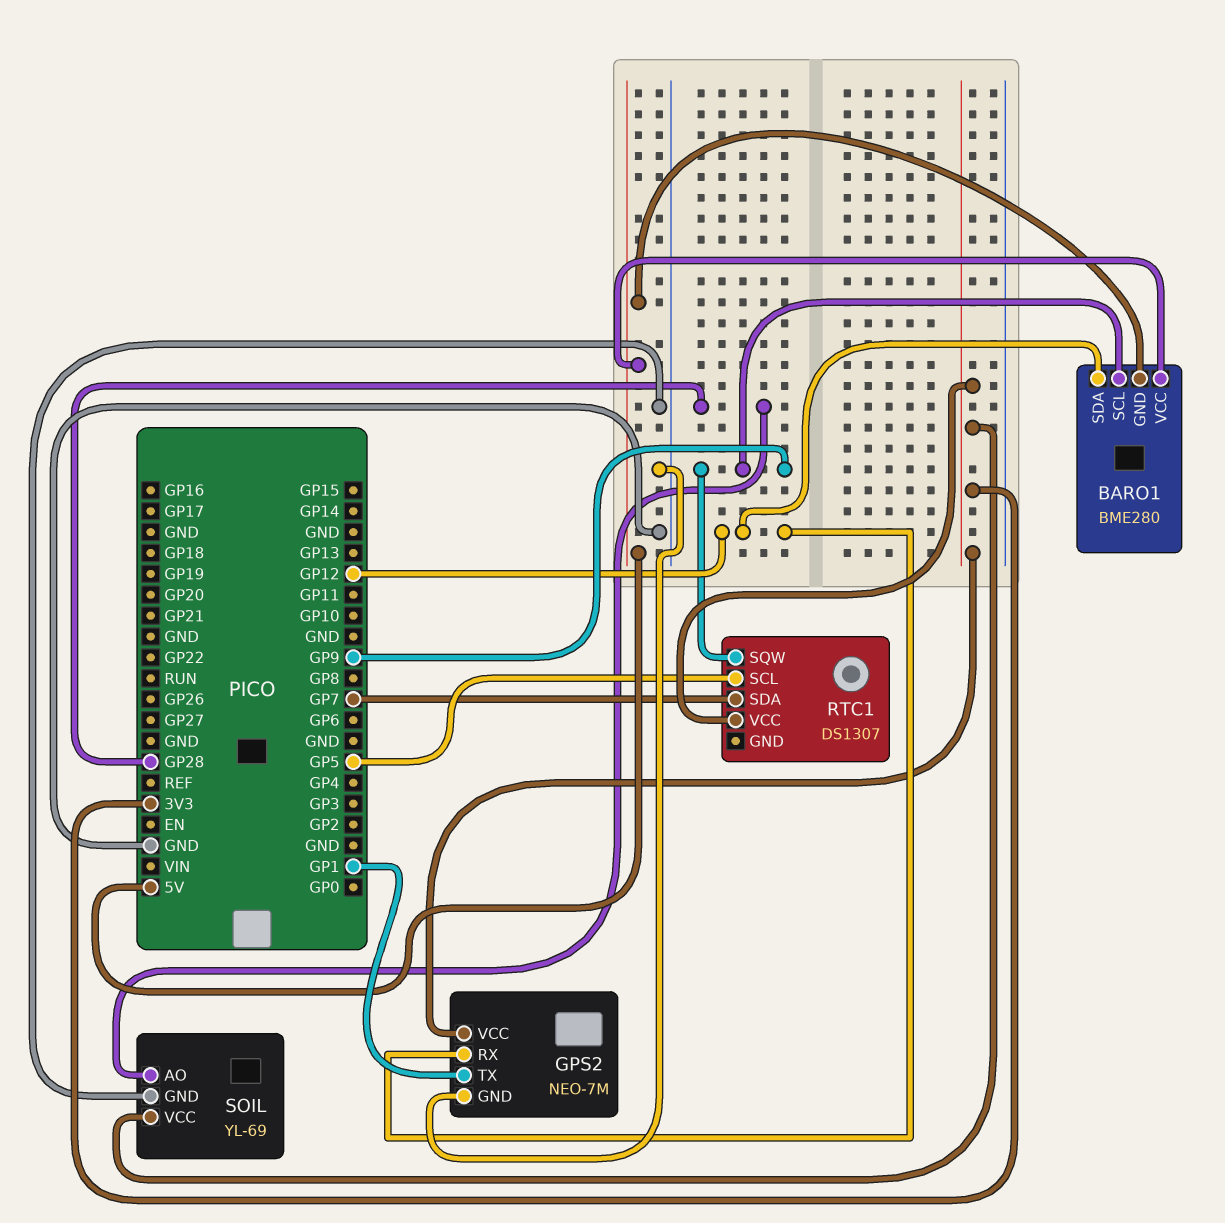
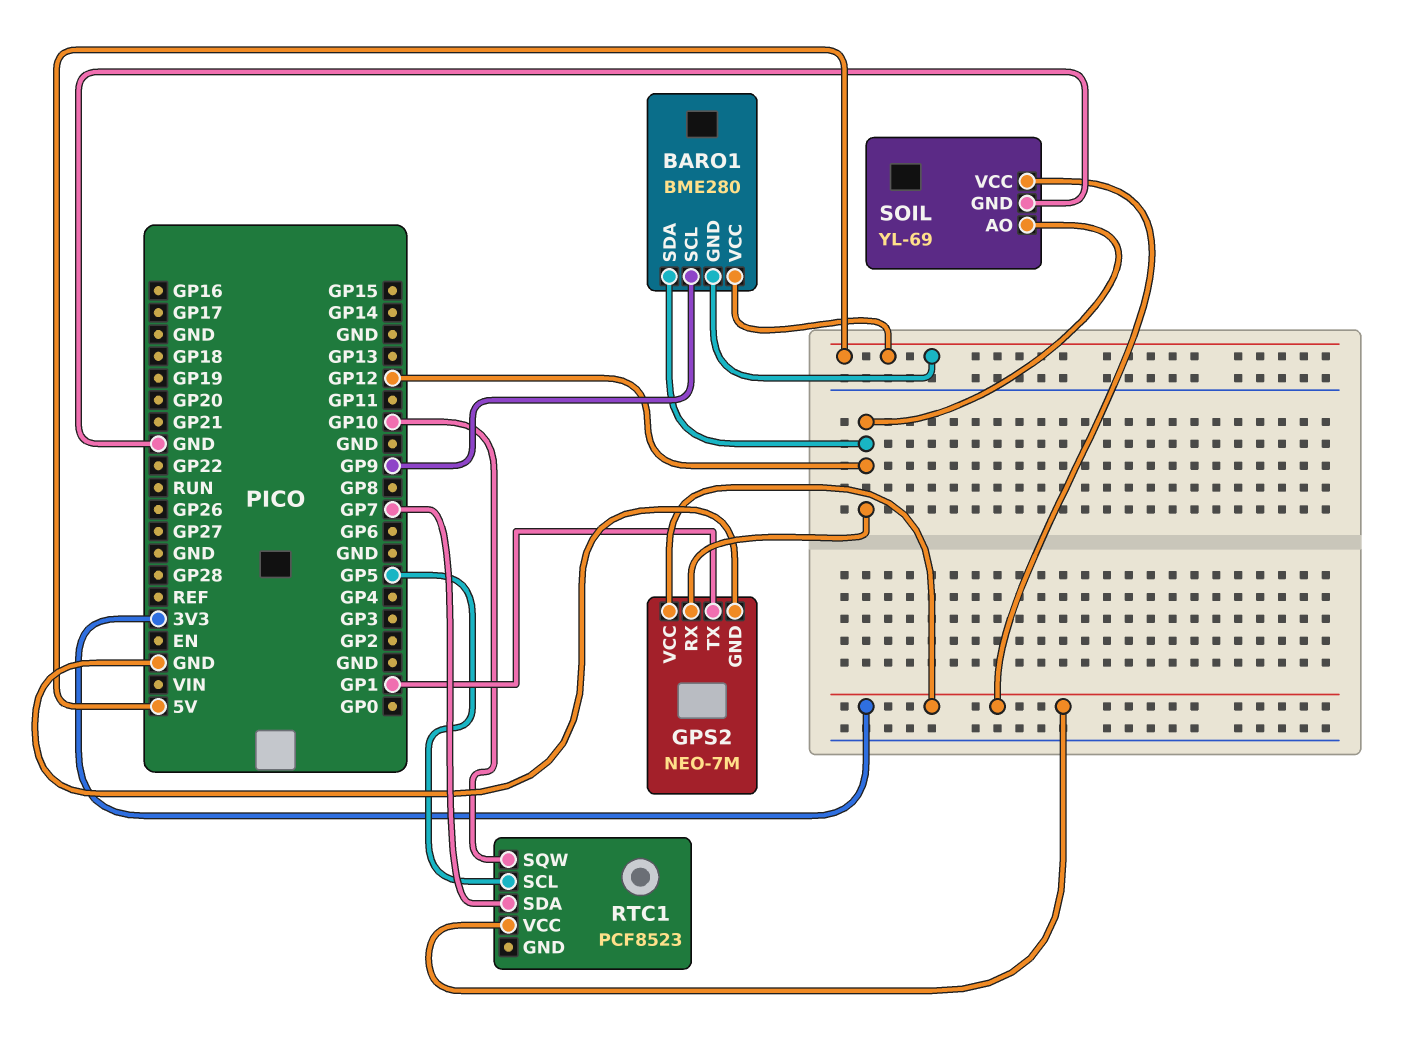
RTC1: DS1307 -> PCF8523
RTC1 pin SQW: GP9 -> GP10
SOIL pin AO: GP28 -> GP12

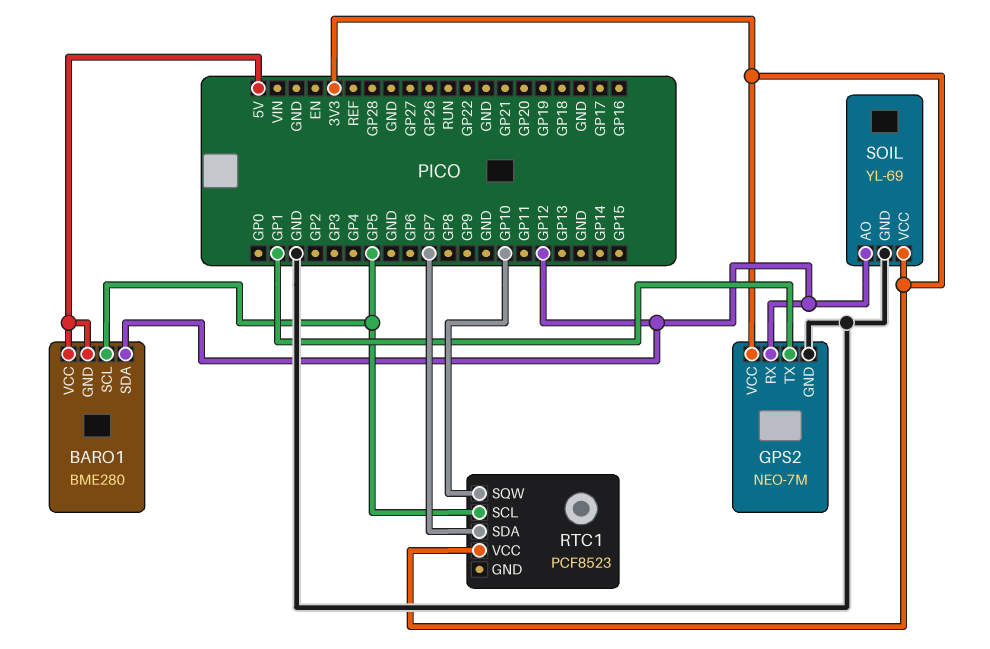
BARO1 pin SCL: GP9 -> GP5

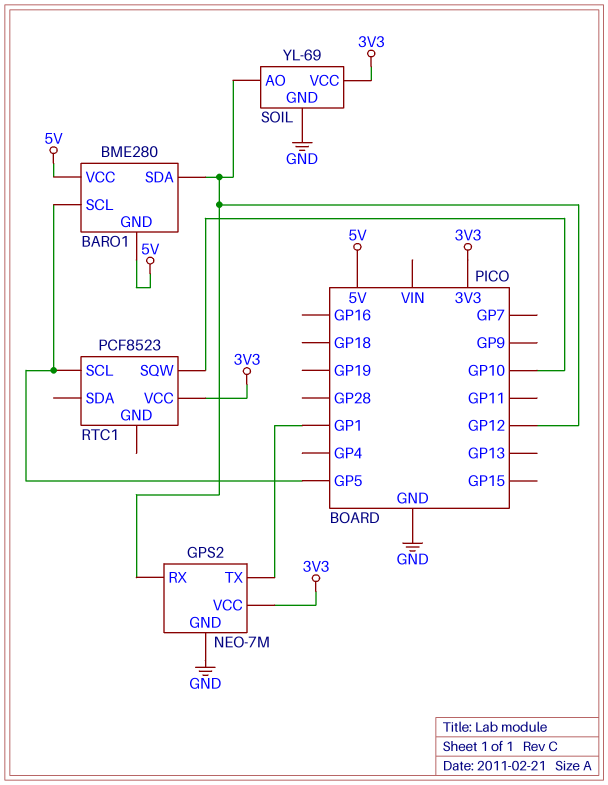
RTC1 pin SDA: GP7 -> none

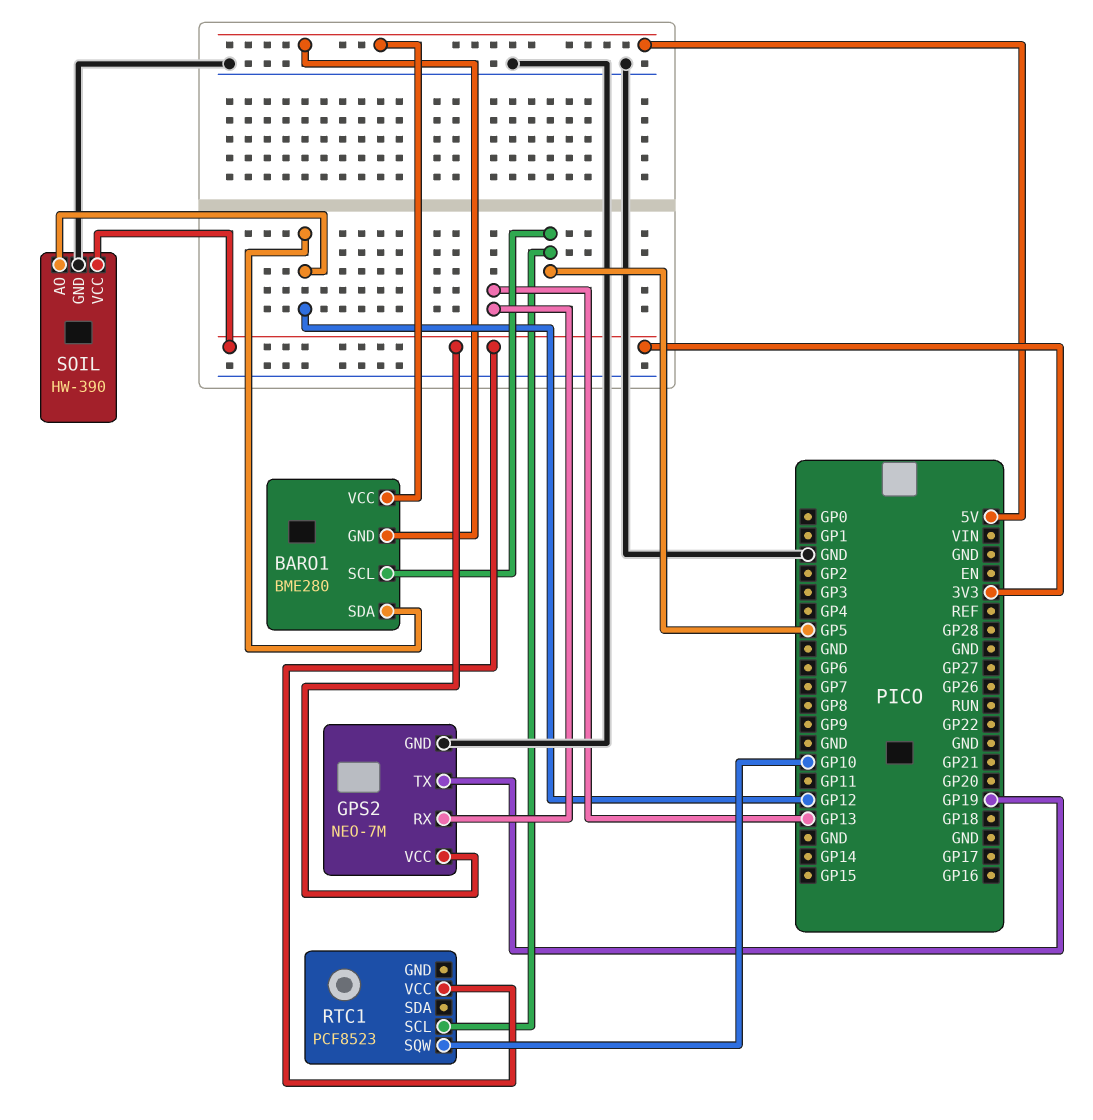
GPS2 pin RX: GP12 -> GP13
GPS2 pin TX: GP1 -> GP19
SOIL: YL-69 -> HW-390

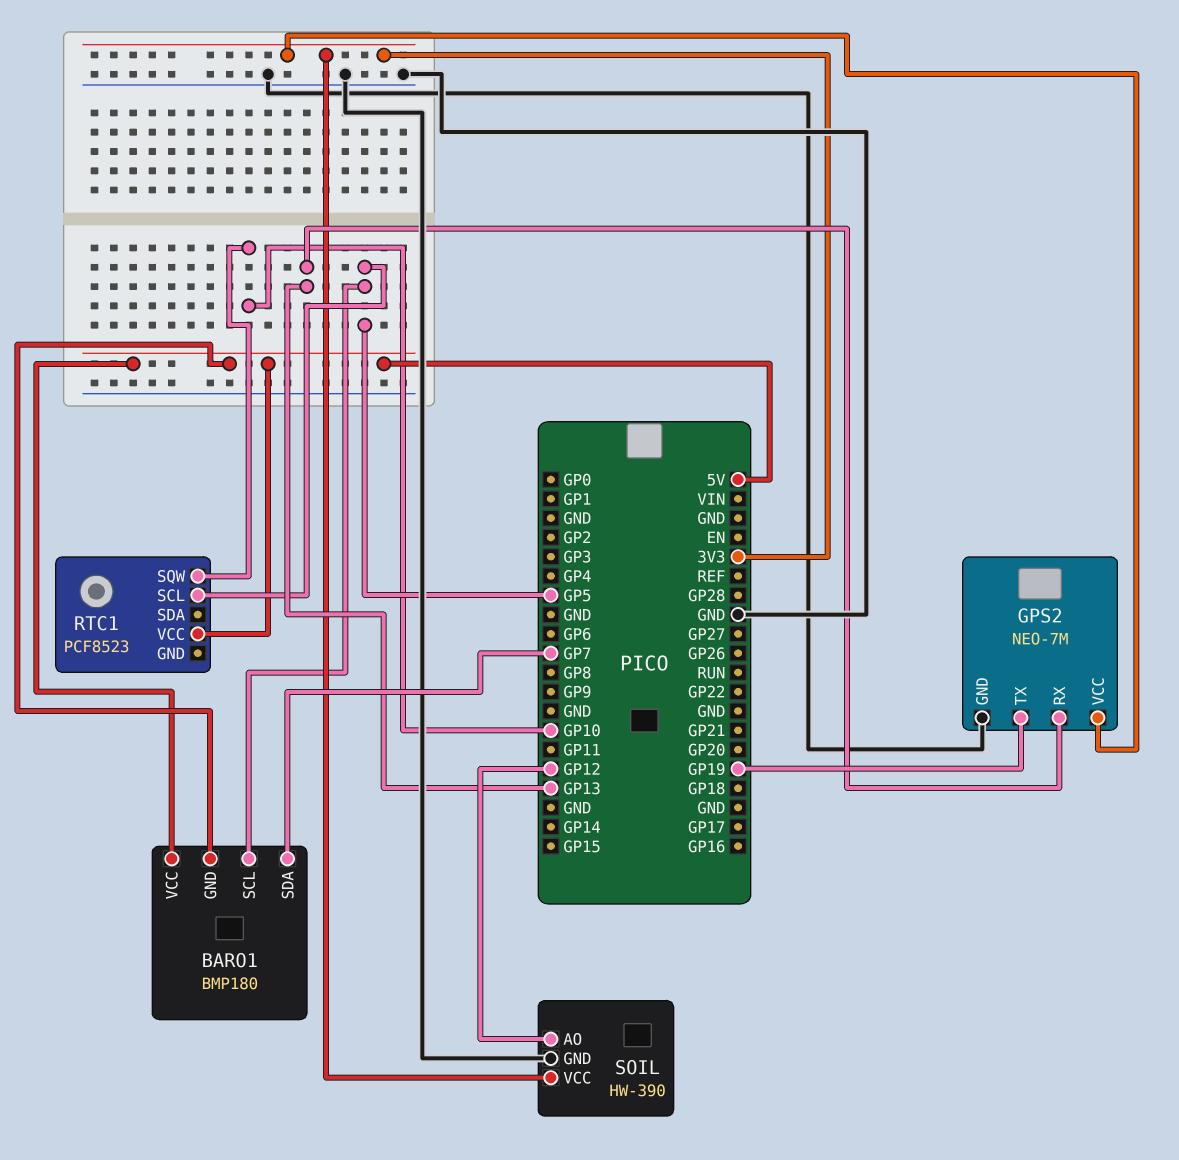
BARO1: BME280 -> BMP180
BARO1 pin SDA: GP12 -> GP7
RTC1 pin VCC: 3V3 -> 5V

